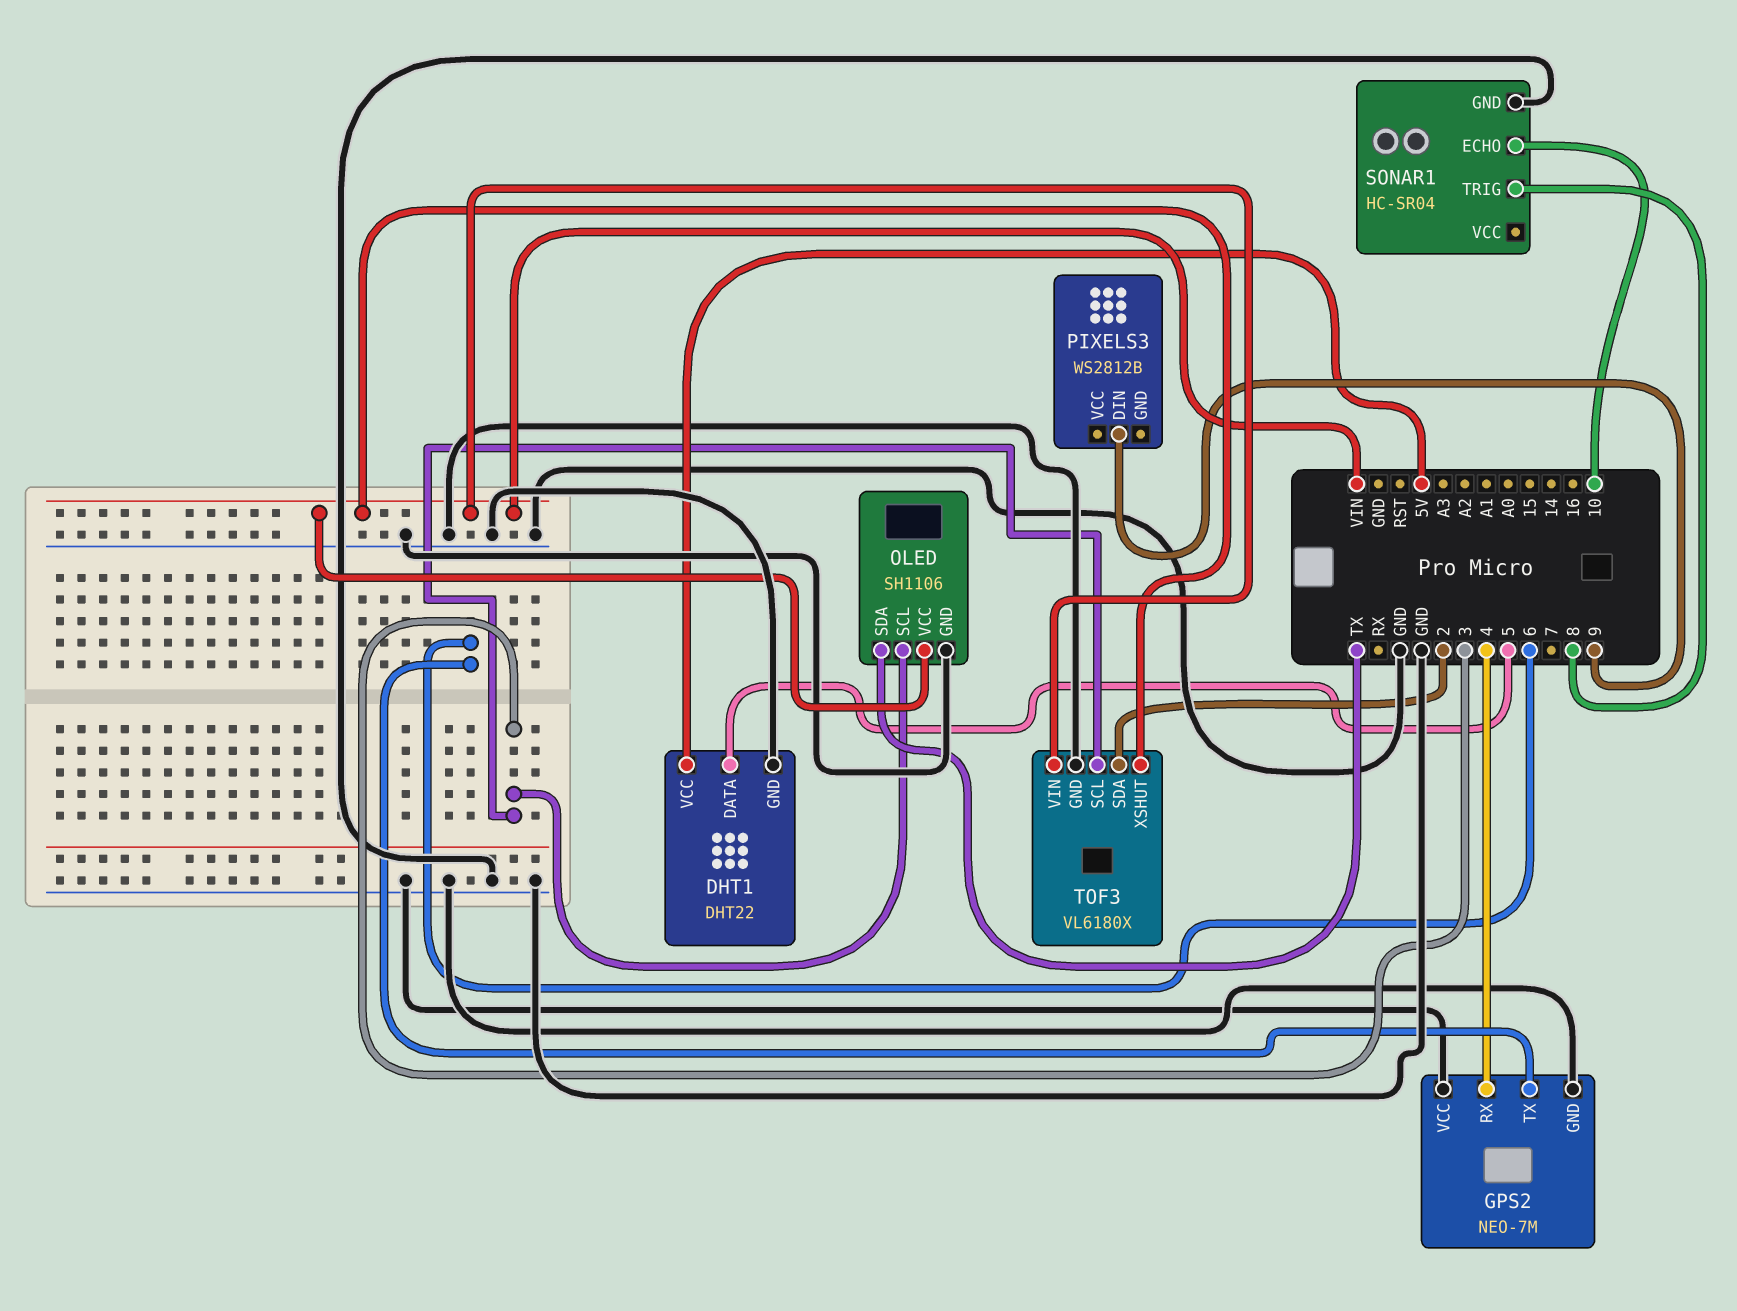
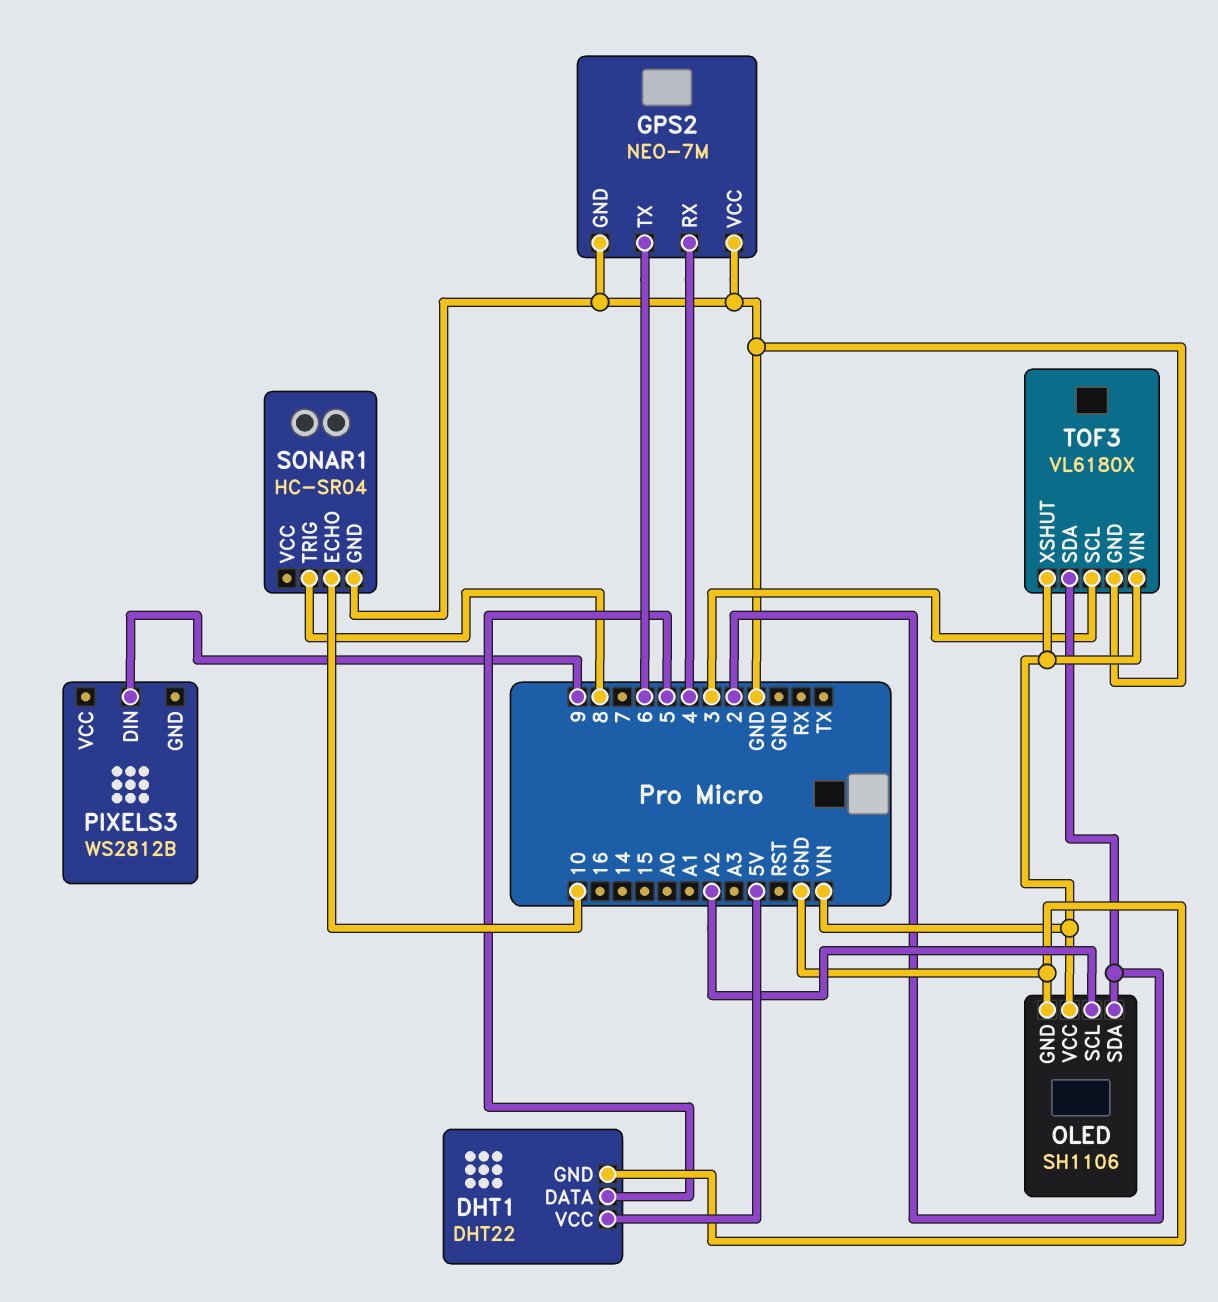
OLED pin SCL: 3 -> A2
OLED pin SDA: TX -> 2

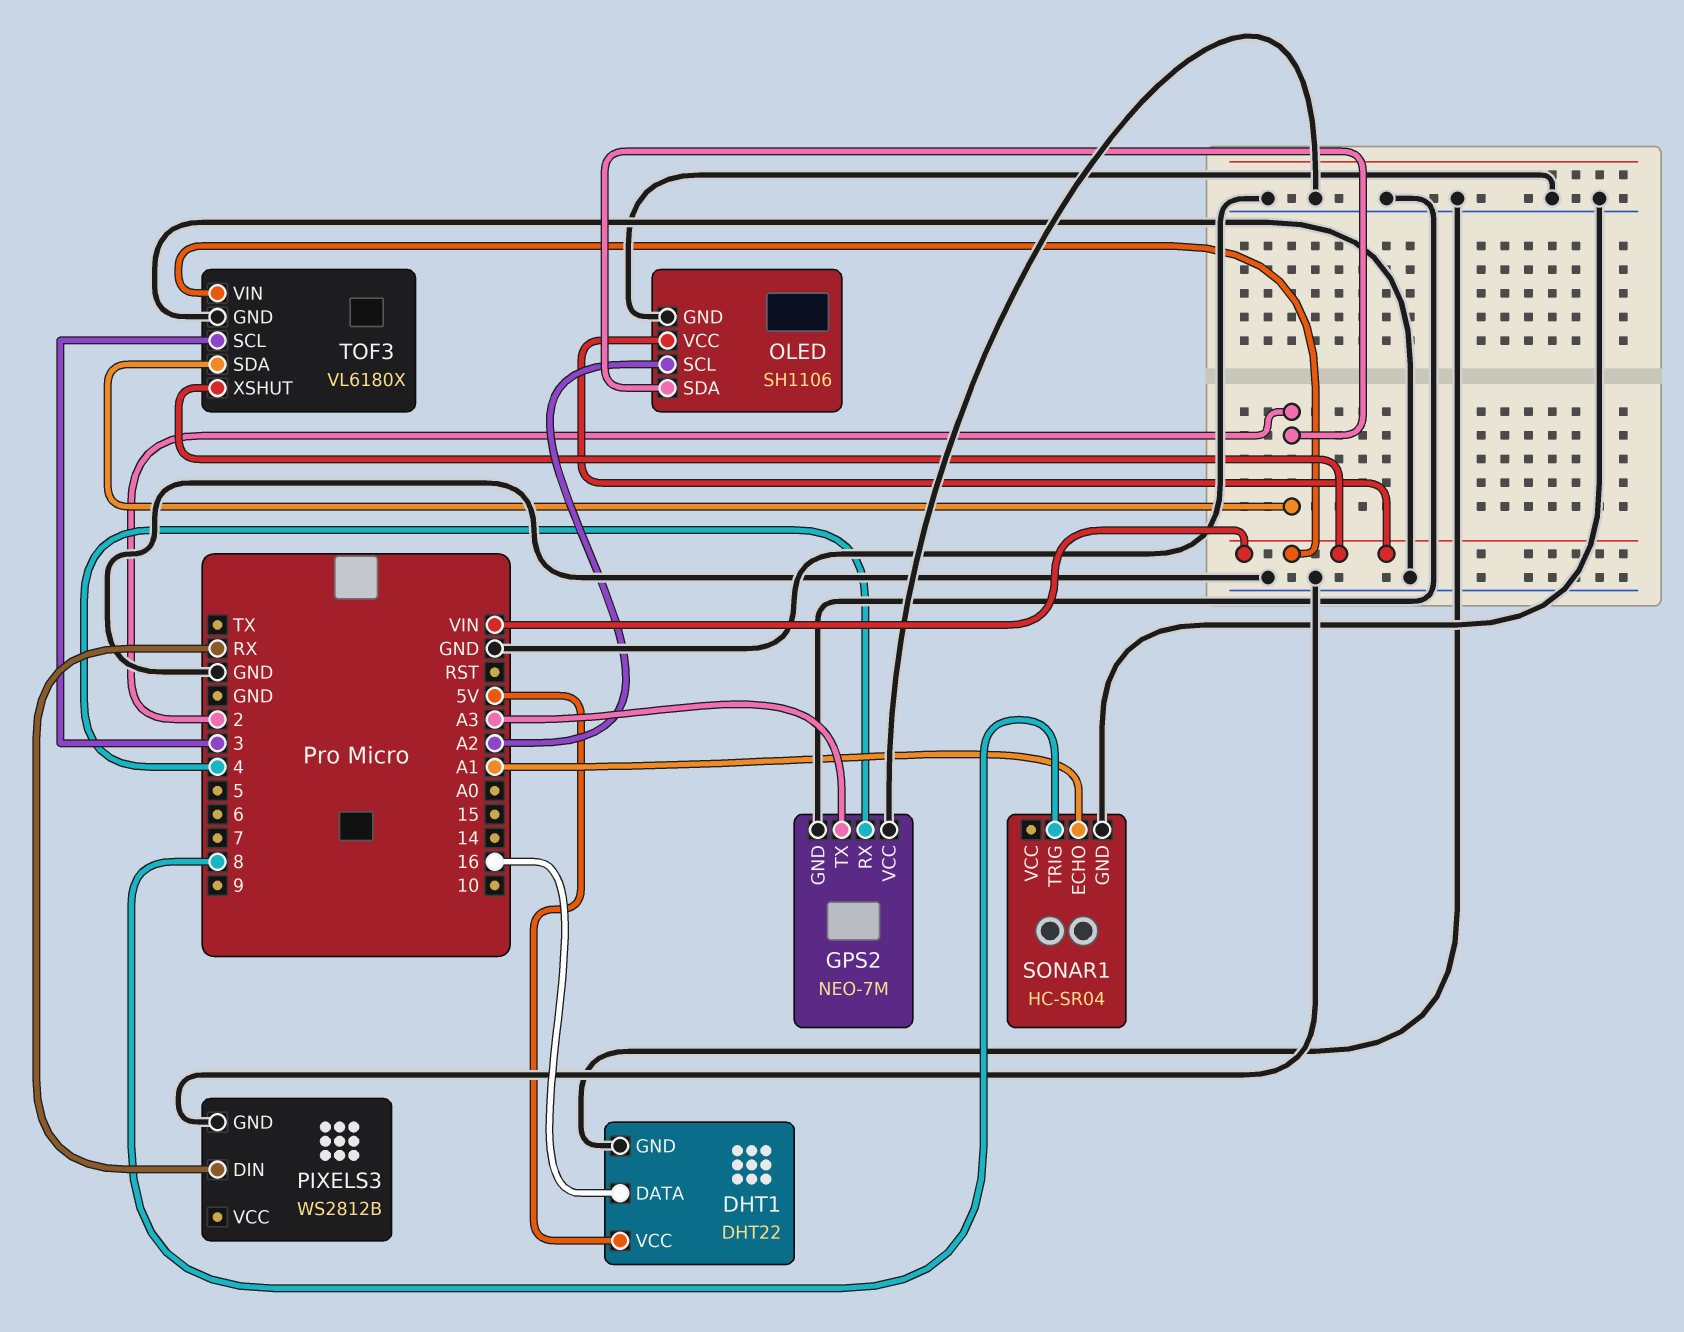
DHT1 pin DATA: 5 -> 16
GPS2 pin TX: 6 -> A3
PIXELS3 pin DIN: 9 -> RX
PIXELS3 pin GND: none -> GND
SONAR1 pin ECHO: 10 -> A1

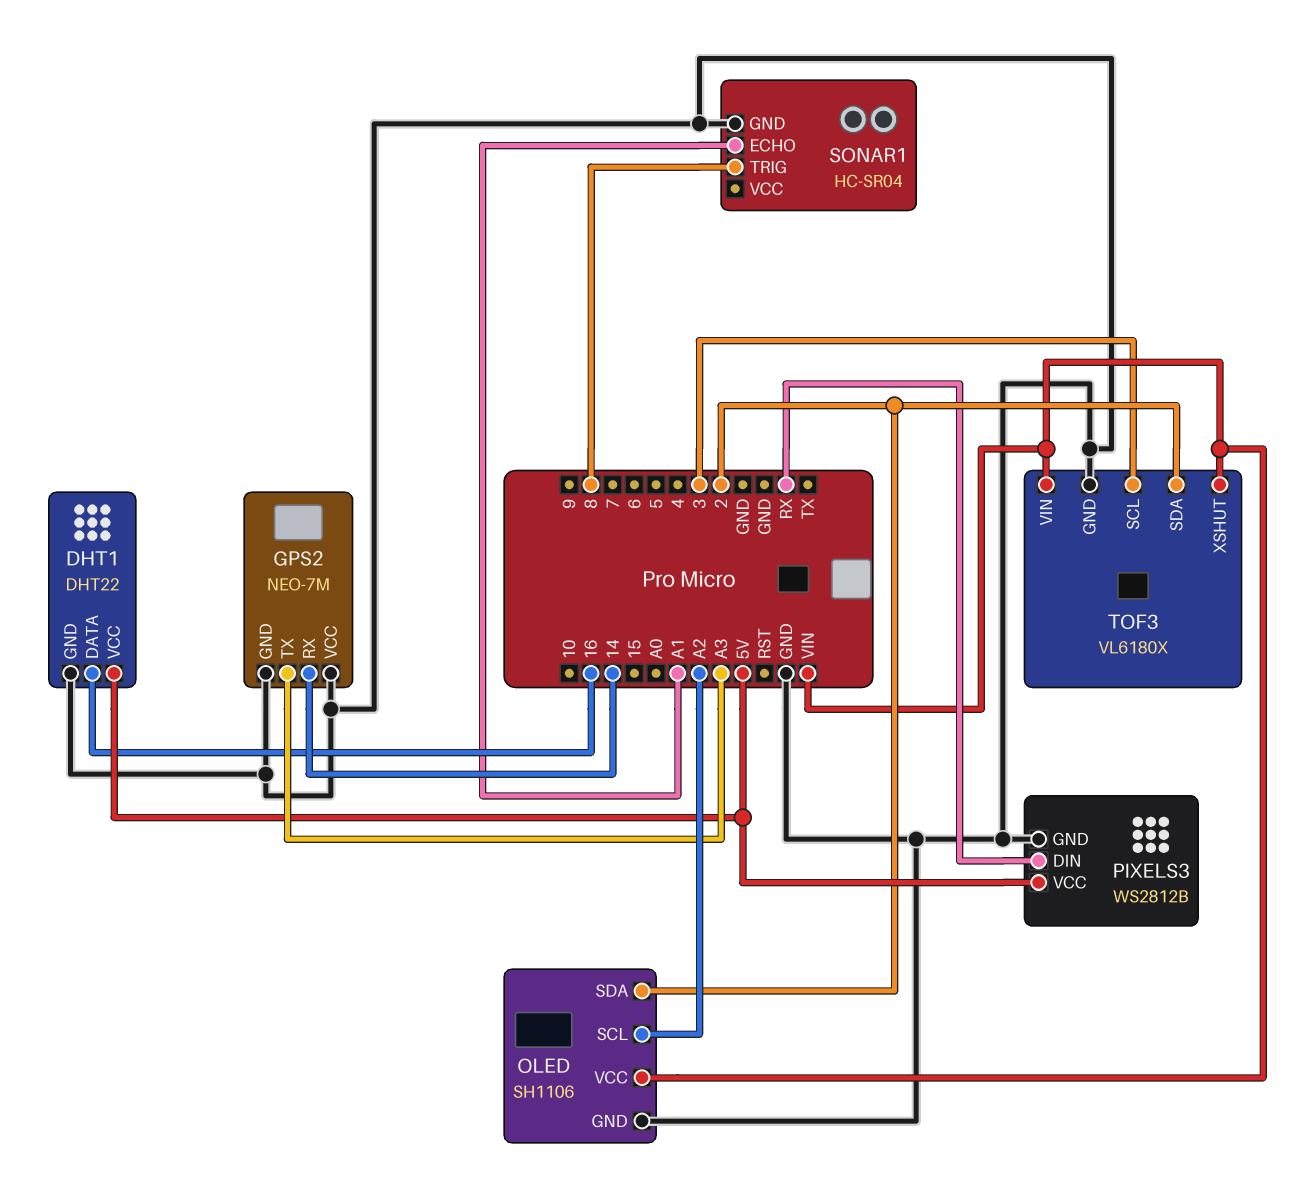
GPS2 pin RX: 4 -> 14
PIXELS3 pin VCC: none -> 5V

